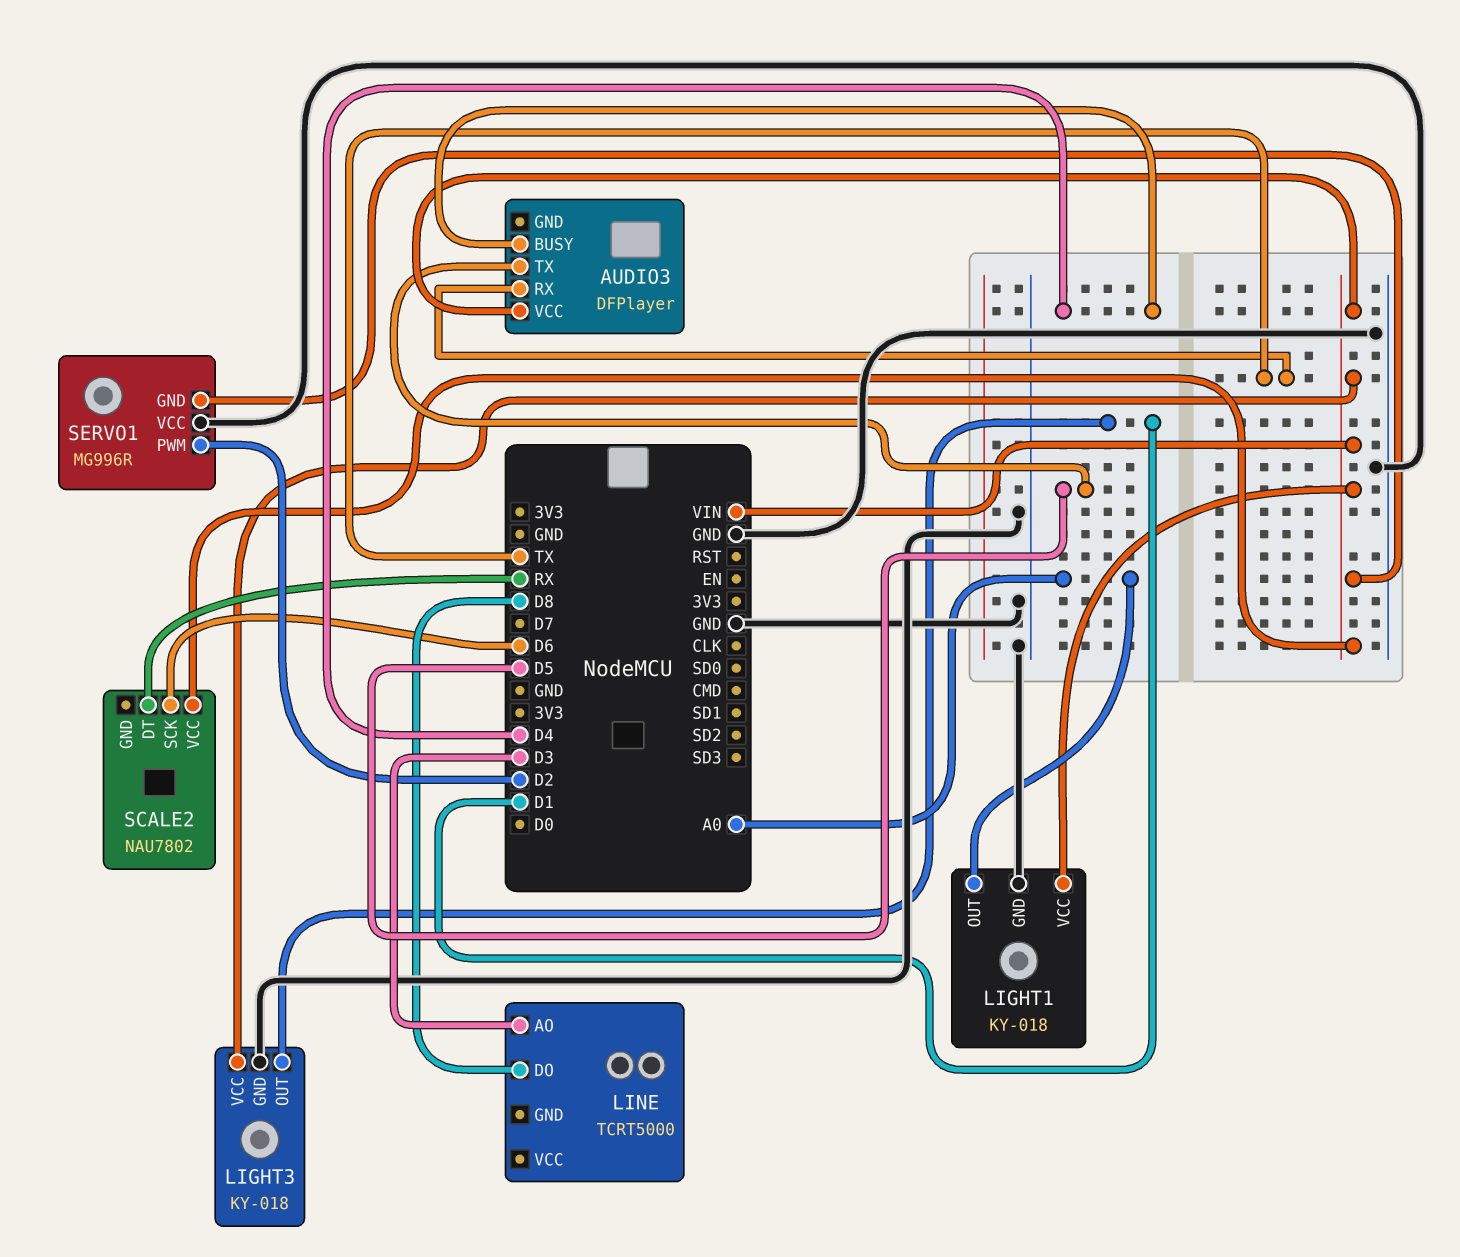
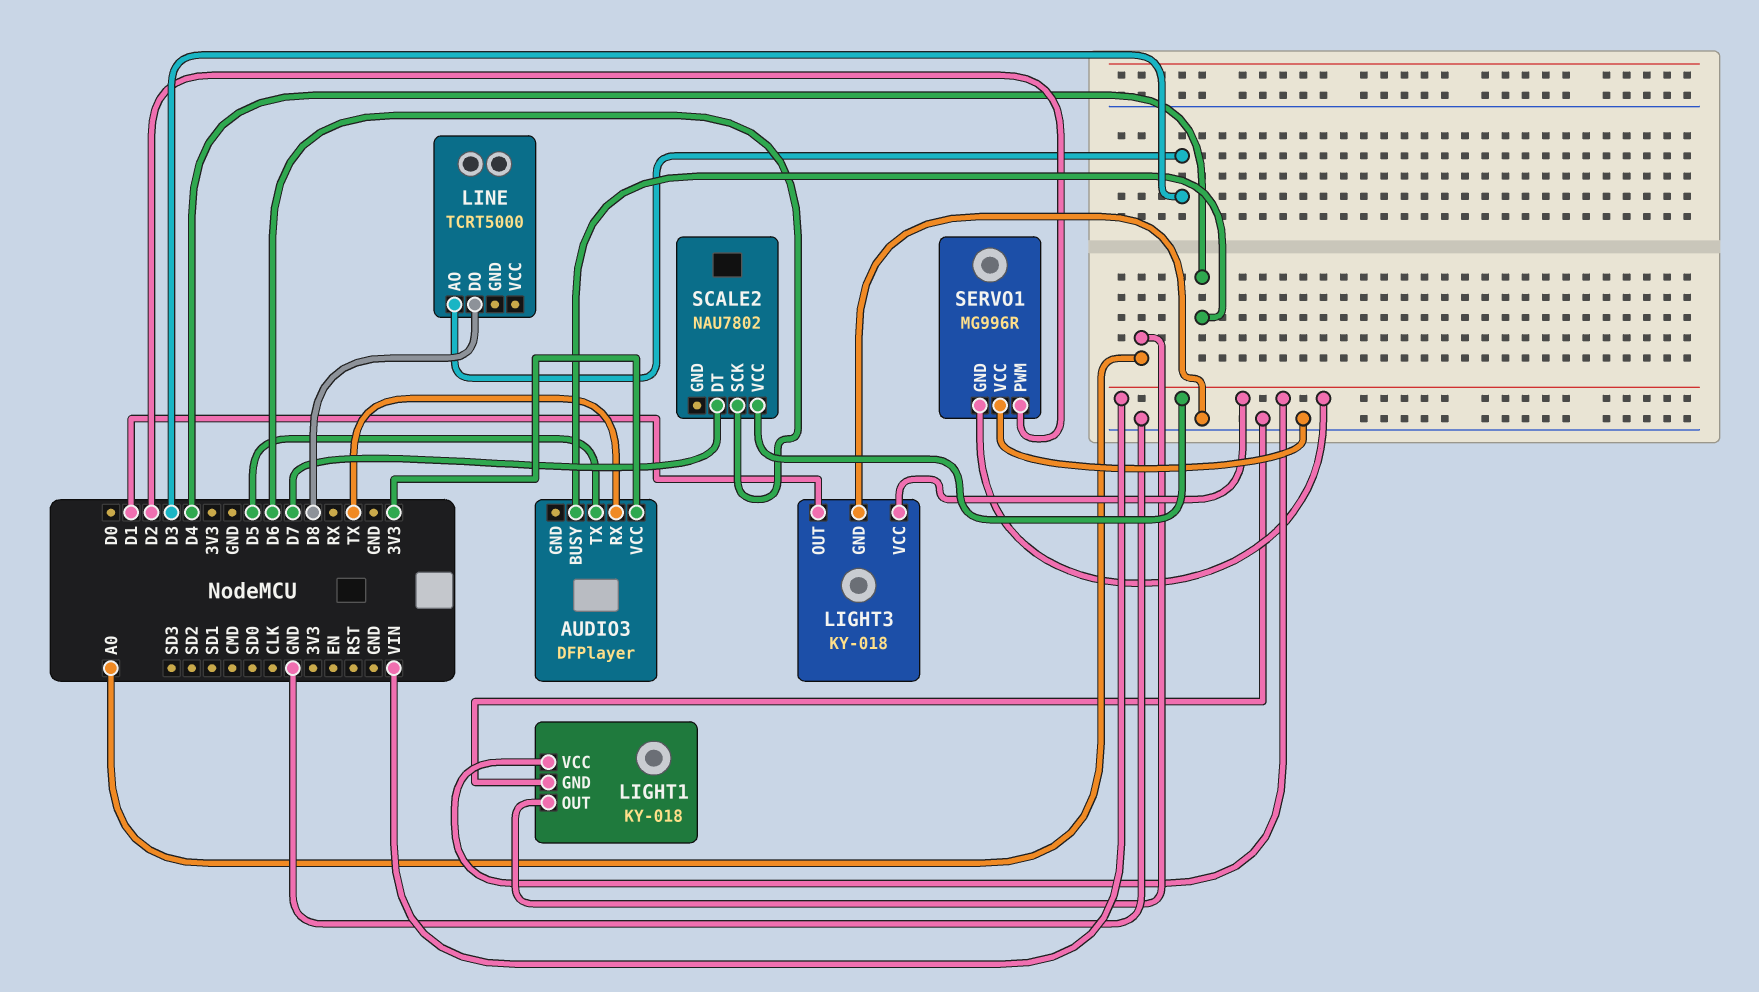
AUDIO3 pin VCC: VIN -> 3V3
SCALE2 pin DT: RX -> D7

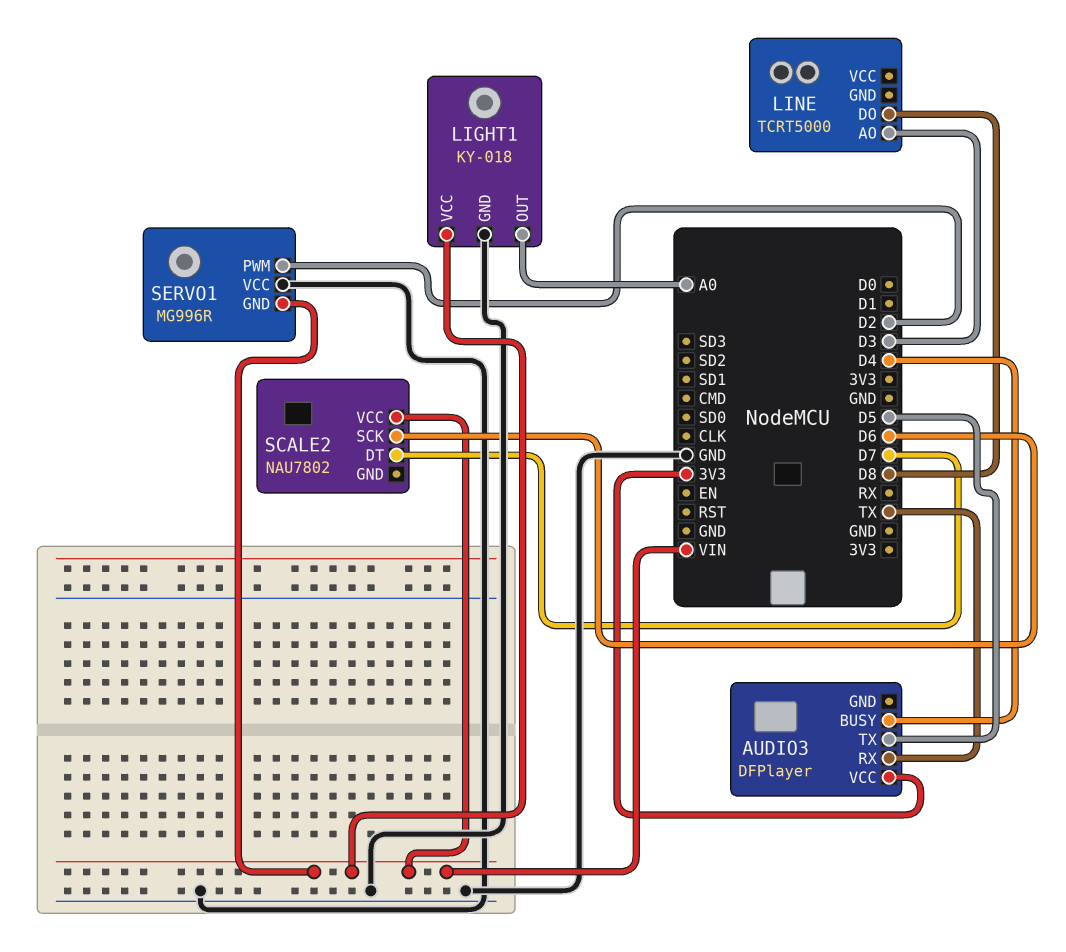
LIGHT3: KY-018 -> none
LIGHT3 pin GND: GND -> none
LIGHT3 pin OUT: D1 -> none
LIGHT3 pin VCC: VIN -> none

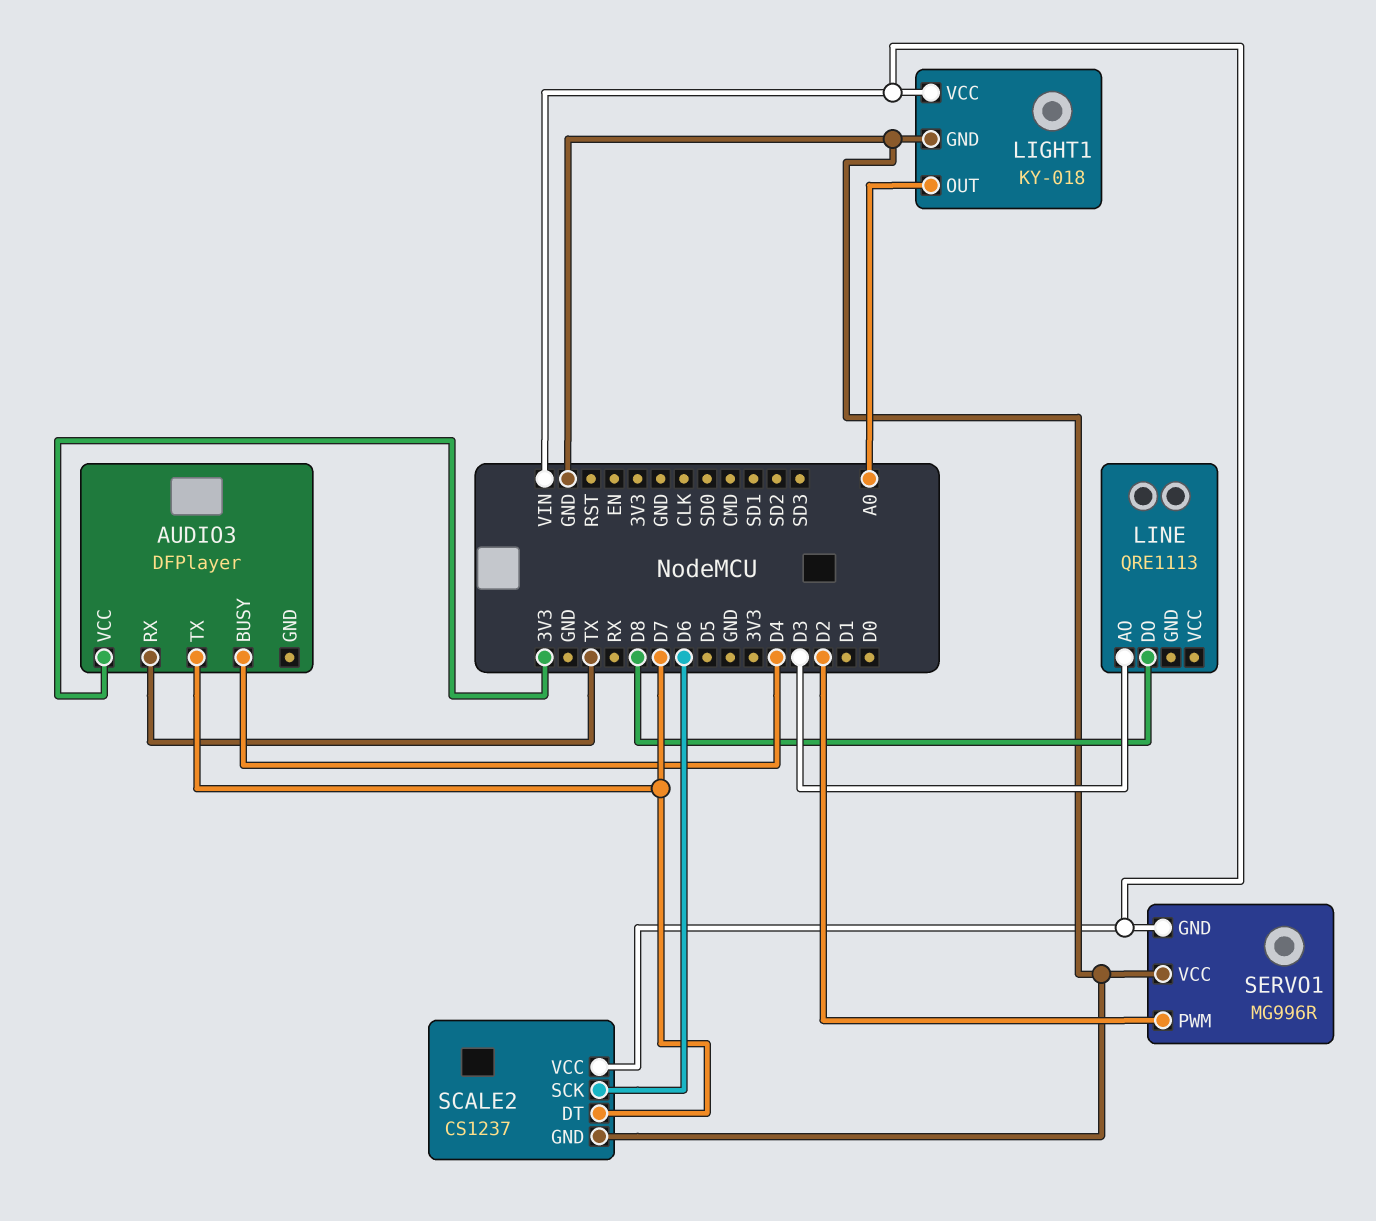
AUDIO3 pin TX: D5 -> D7
LINE: TCRT5000 -> QRE1113
SCALE2: NAU7802 -> CS1237
SCALE2 pin GND: none -> GND

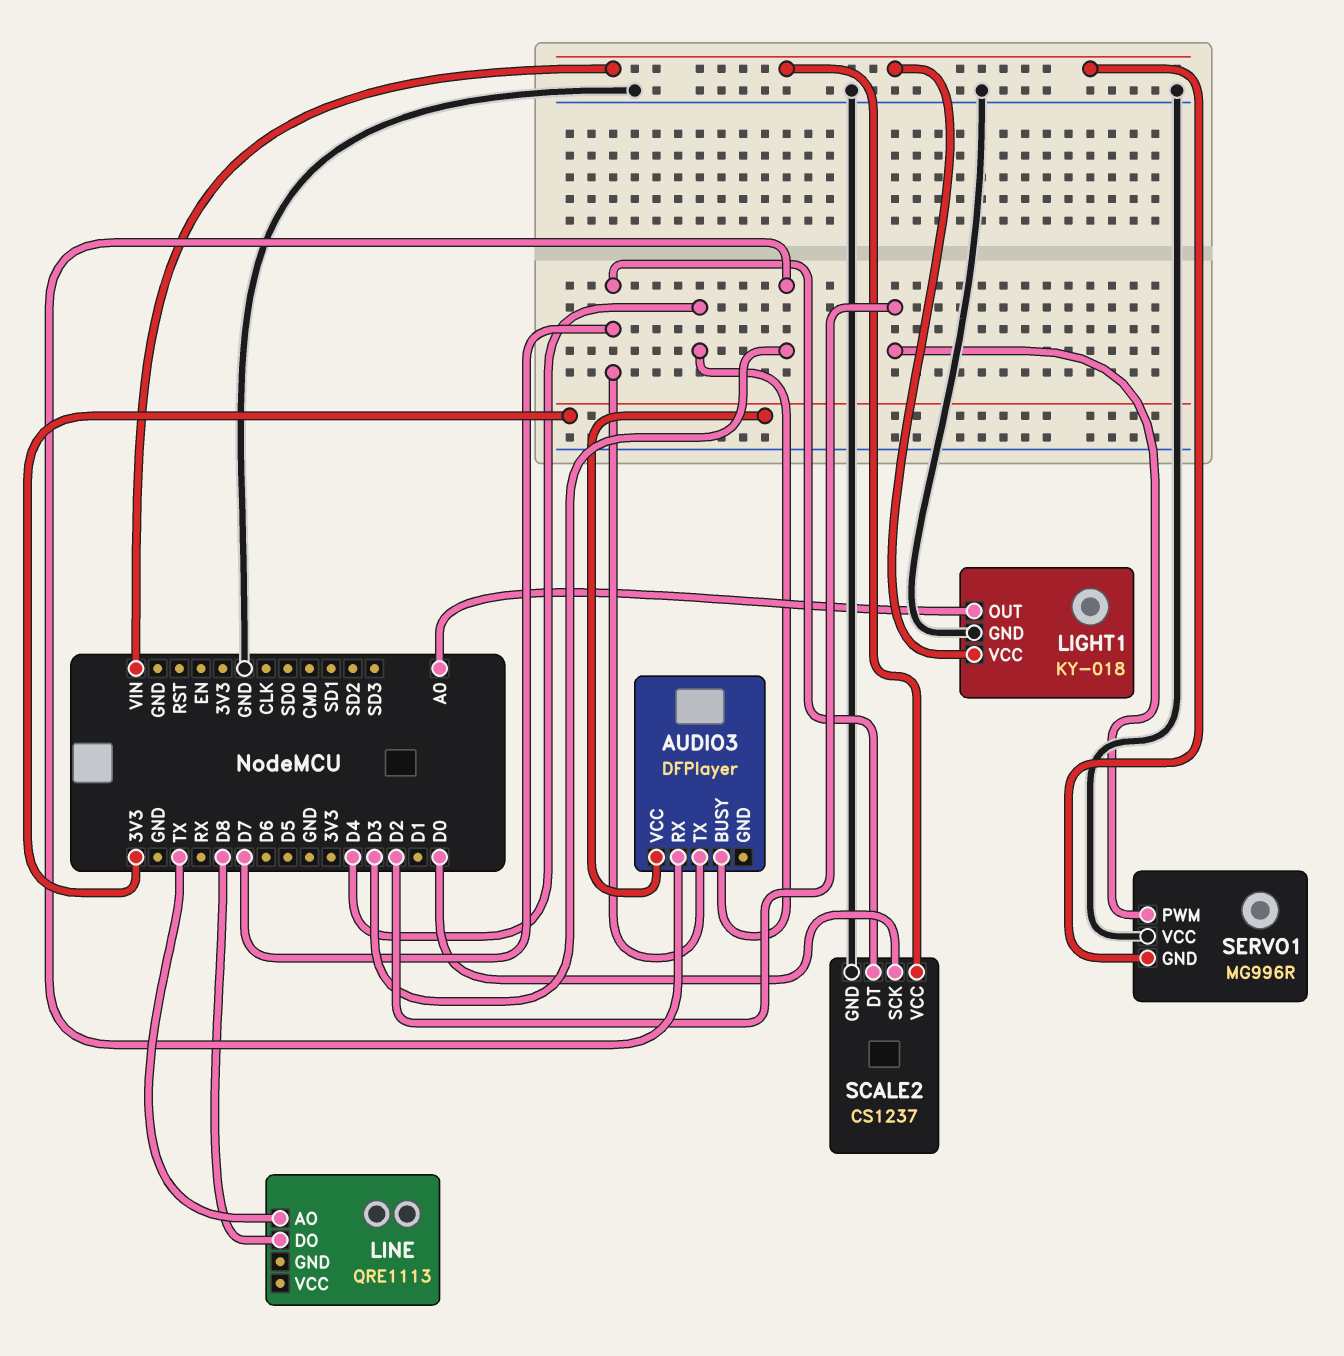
AUDIO3 pin RX: TX -> D3
LINE pin AO: D3 -> TX
SCALE2 pin SCK: D6 -> D0

